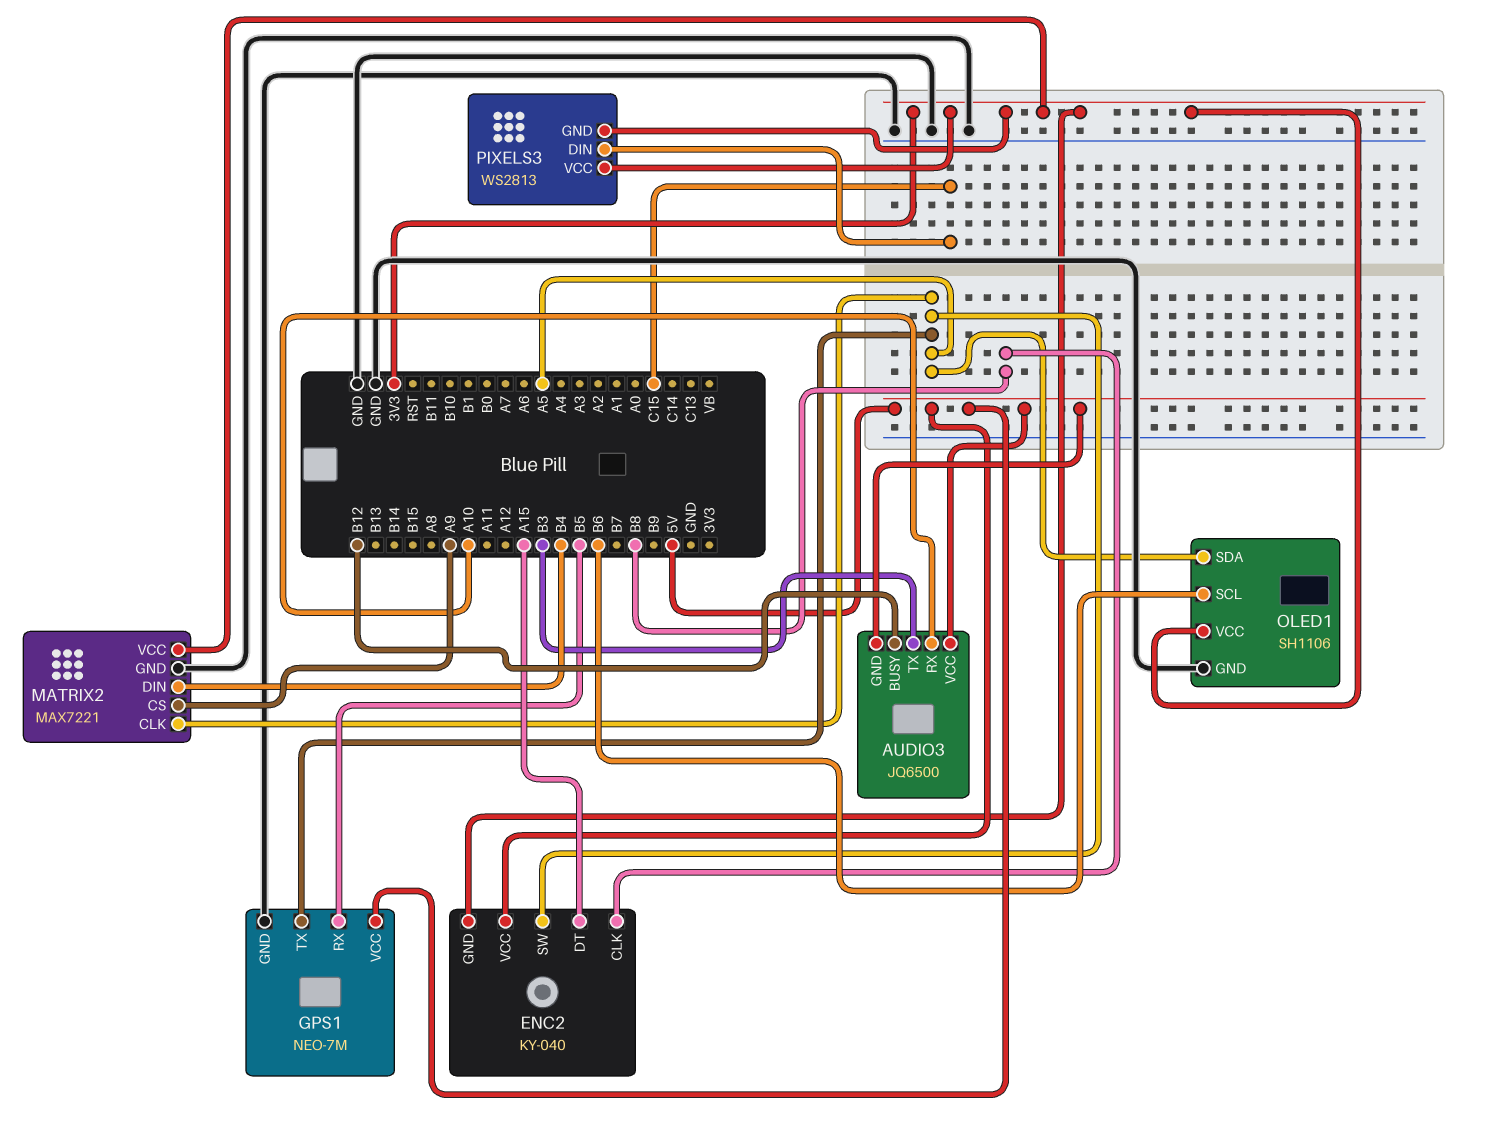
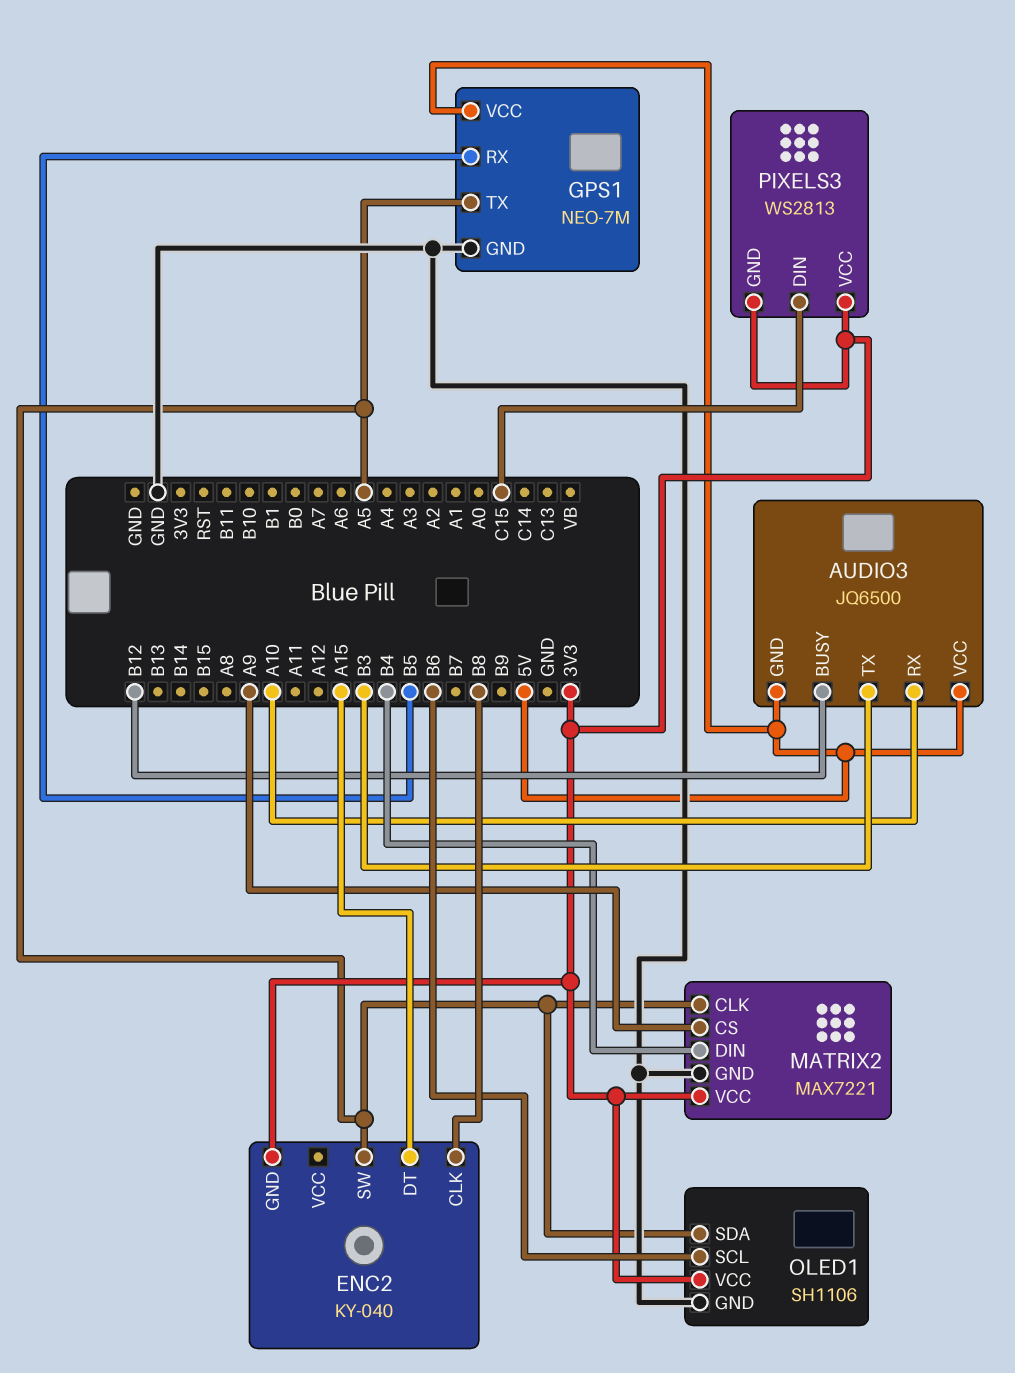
ENC2 pin VCC: 5V -> none

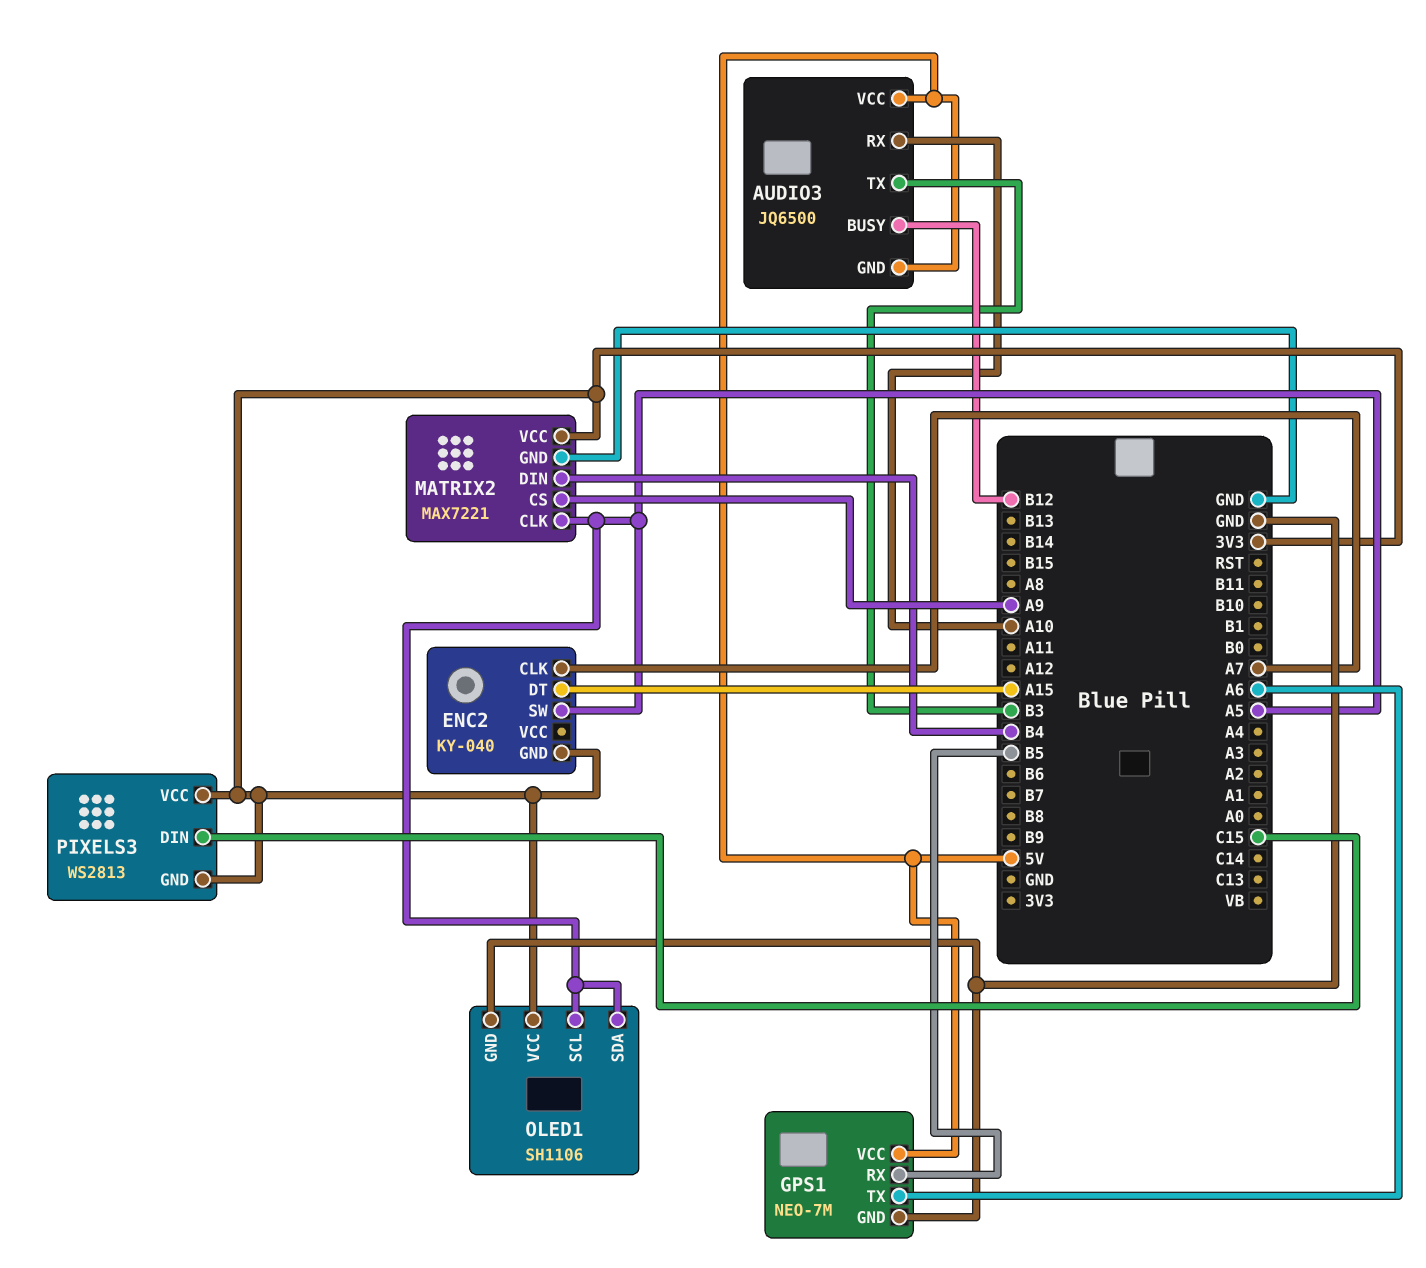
ENC2 pin CLK: B8 -> A7
GPS1 pin TX: A5 -> A6
OLED1 pin SCL: B6 -> A5

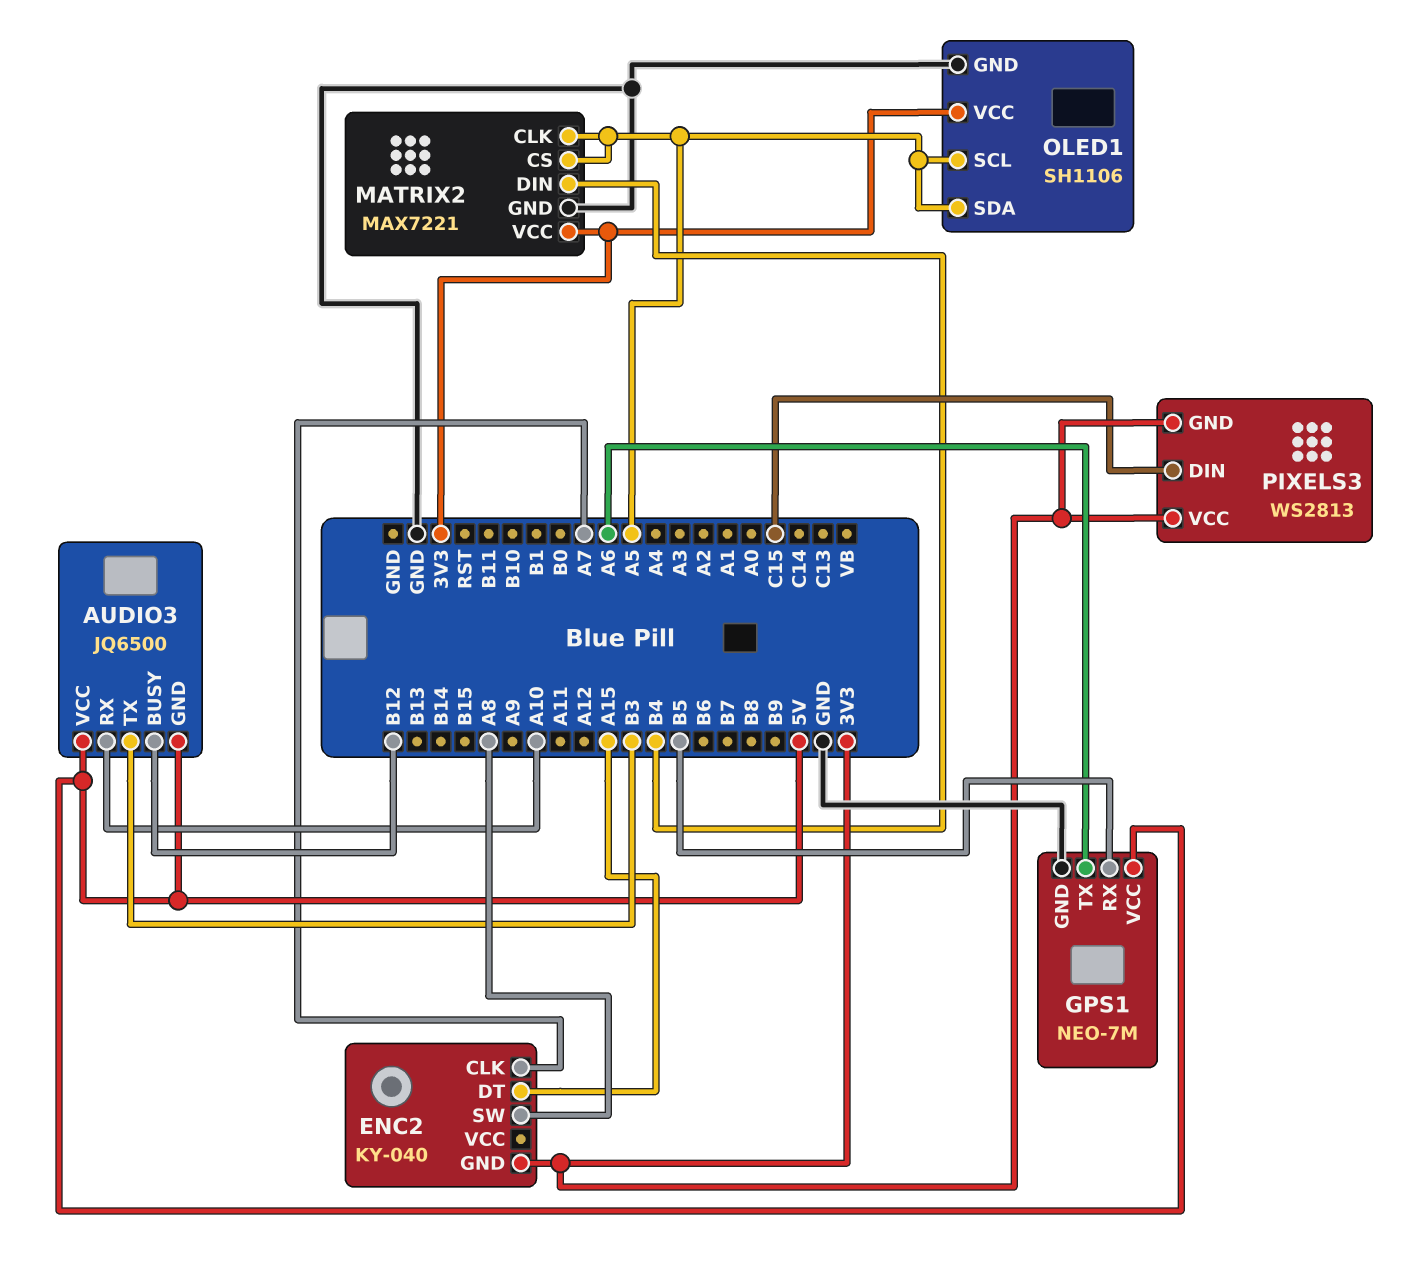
ENC2 pin SW: A5 -> A8
MATRIX2 pin CS: A9 -> A5

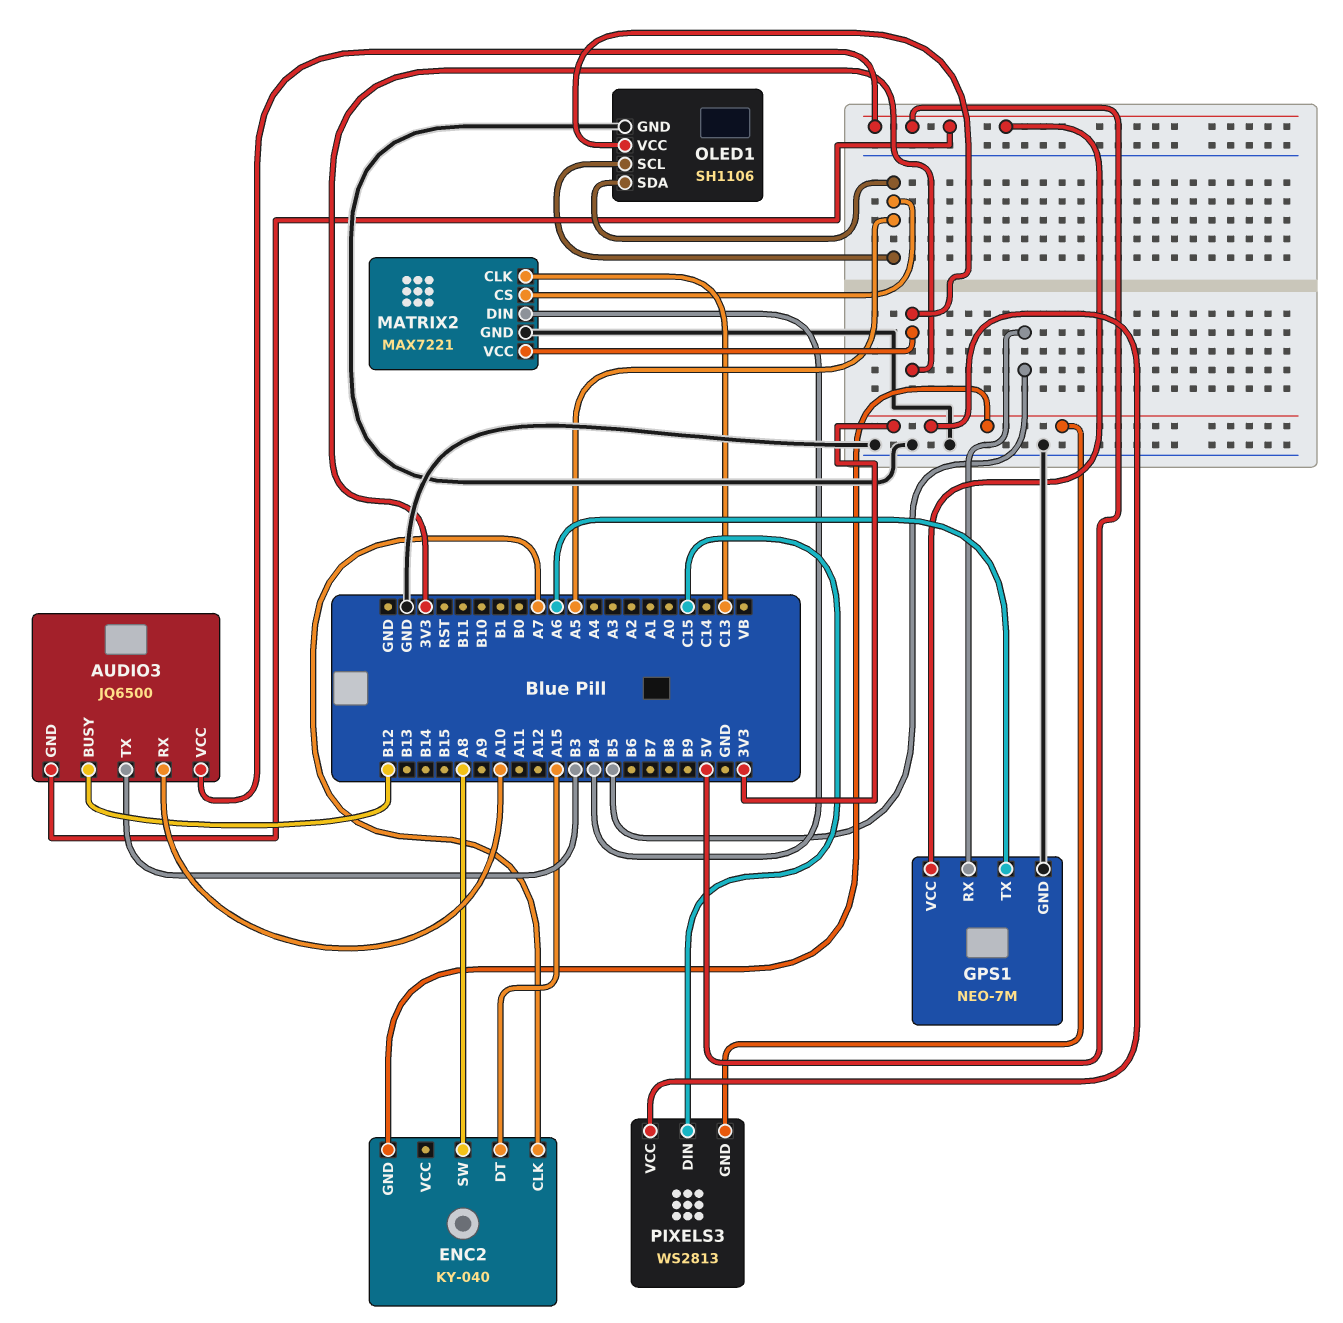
MATRIX2 pin CLK: A5 -> C13

